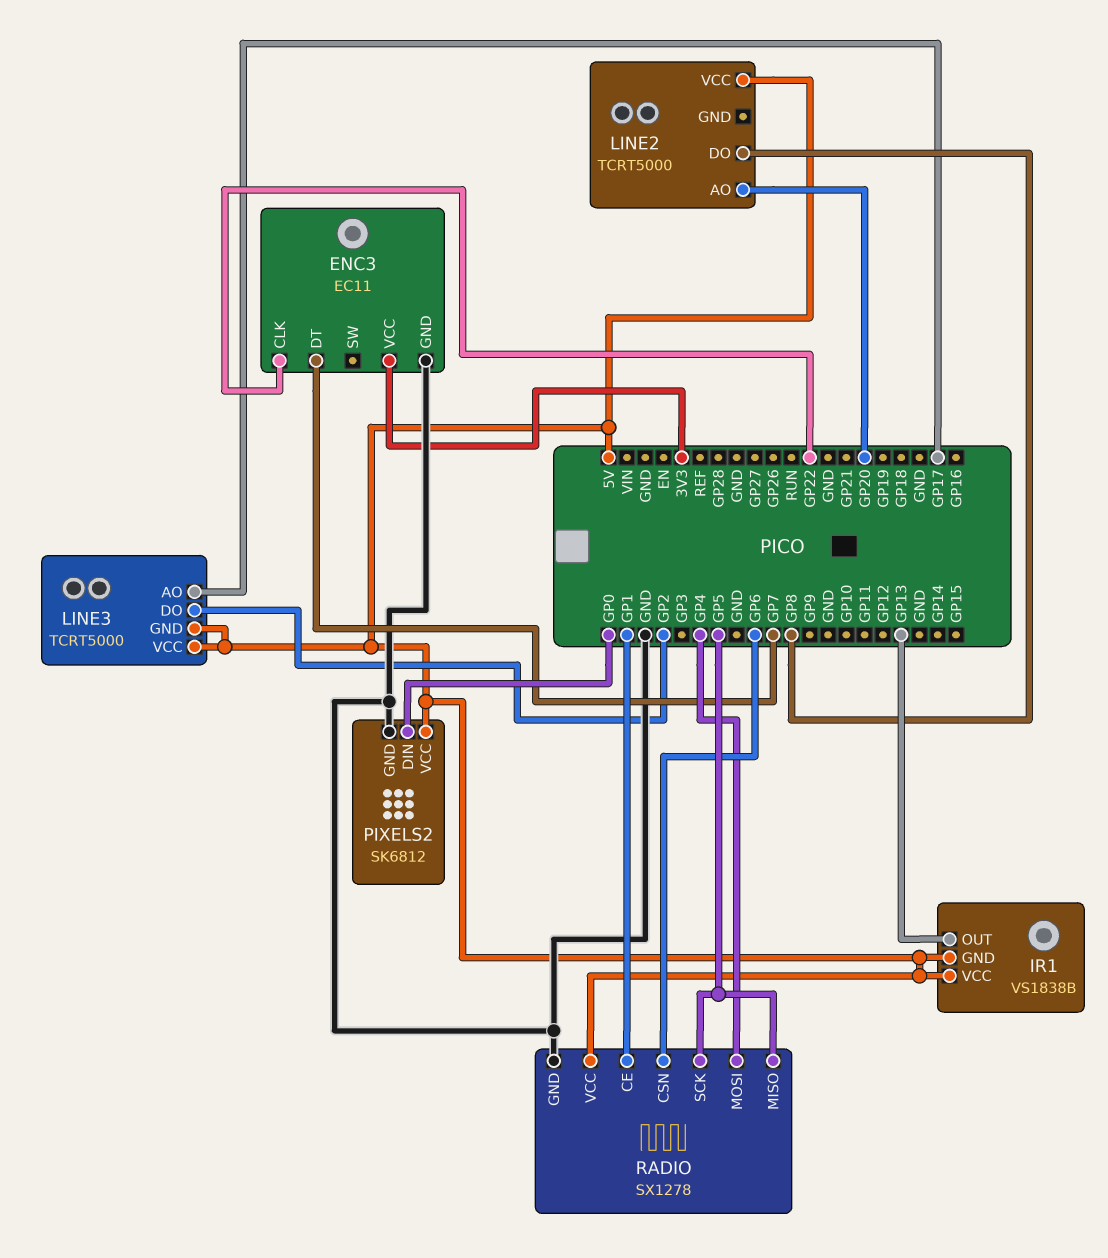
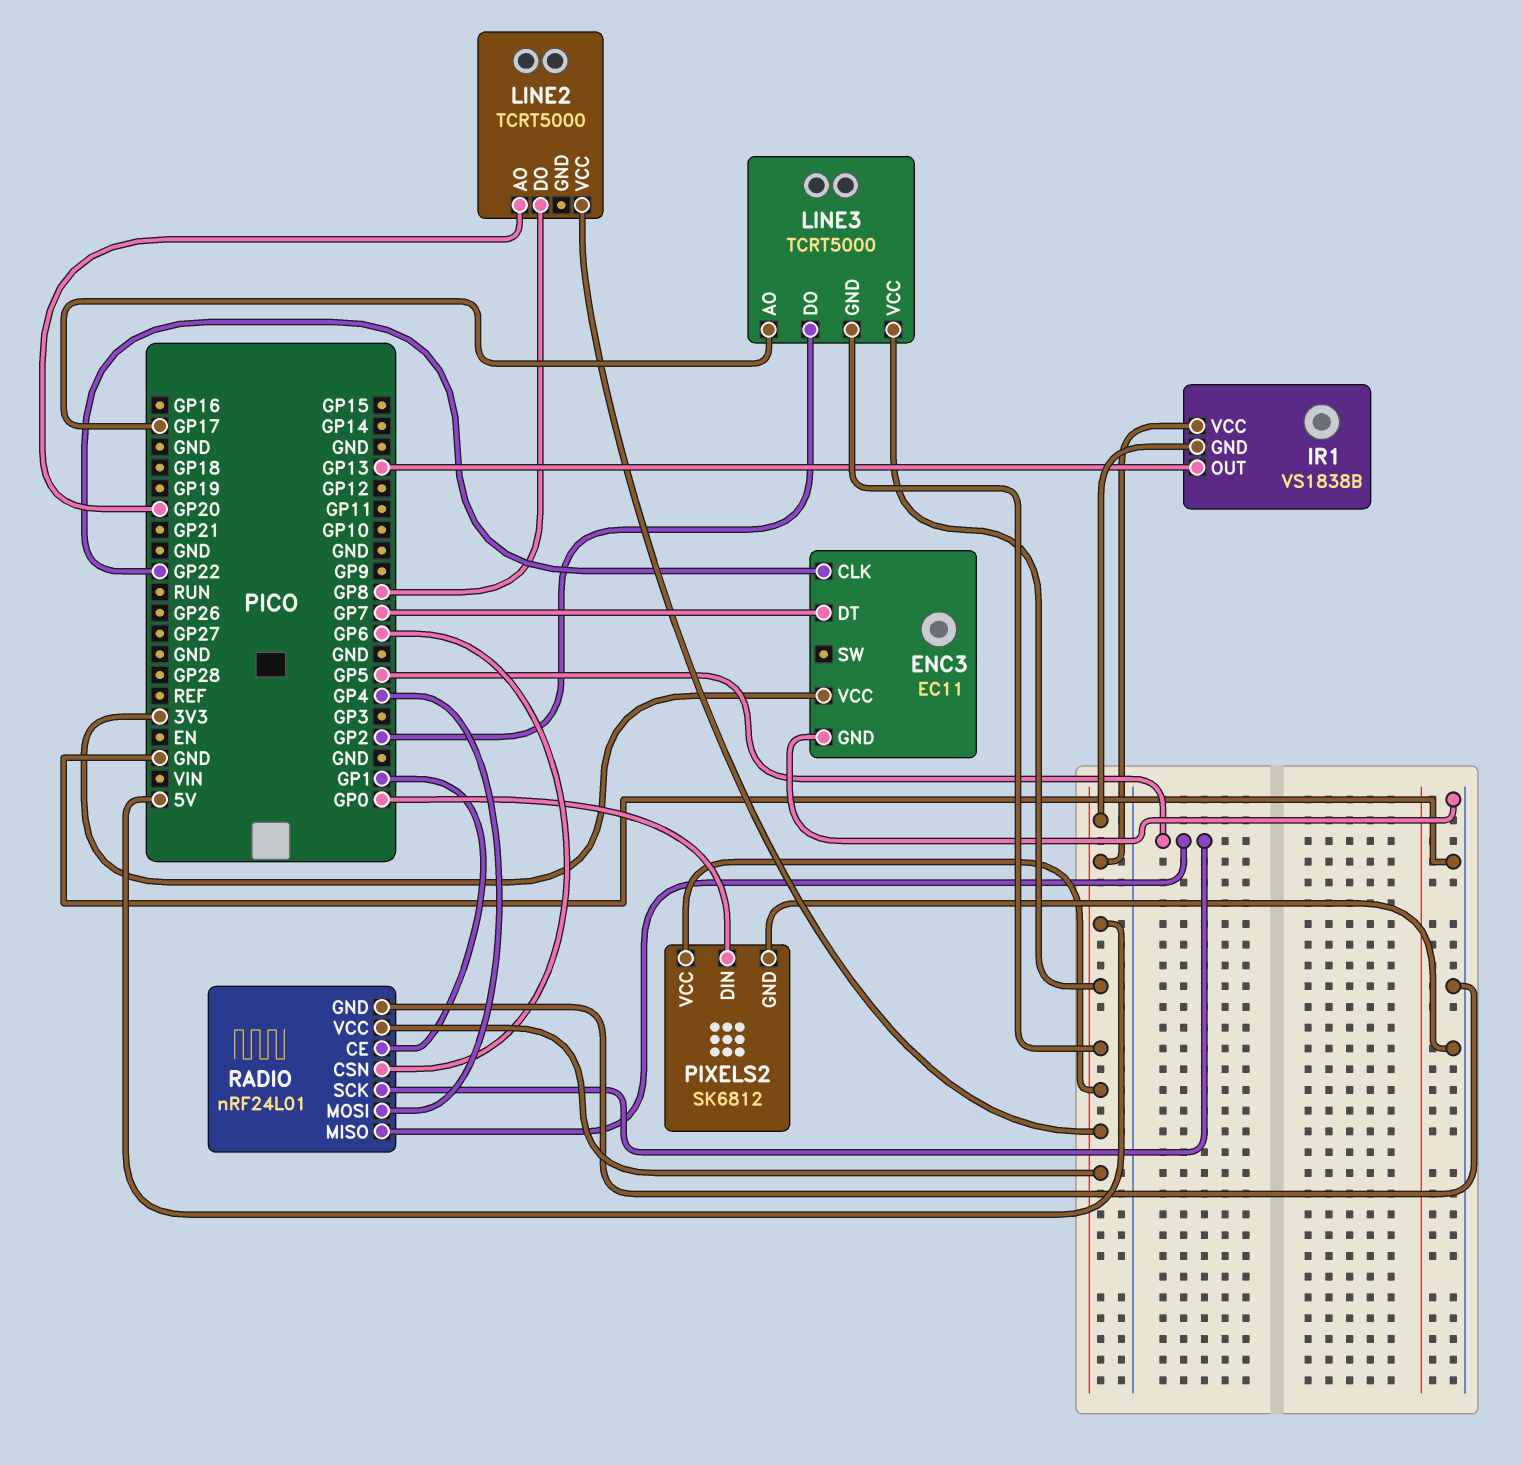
RADIO: SX1278 -> nRF24L01

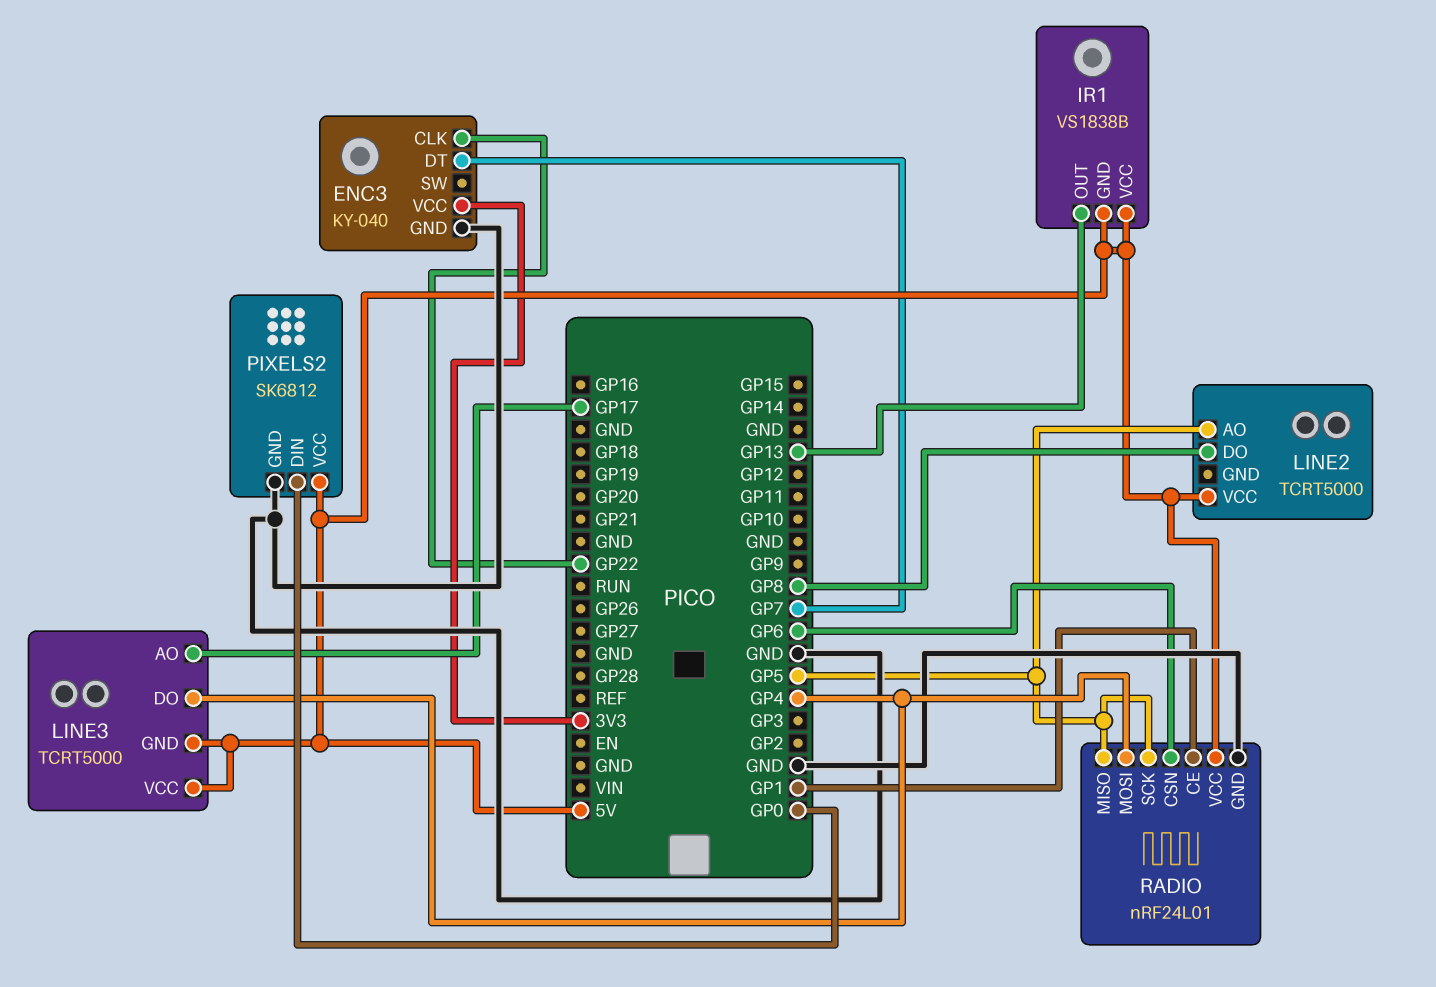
ENC3: EC11 -> KY-040
LINE2 pin AO: GP20 -> GP5
LINE3 pin DO: GP2 -> GP4

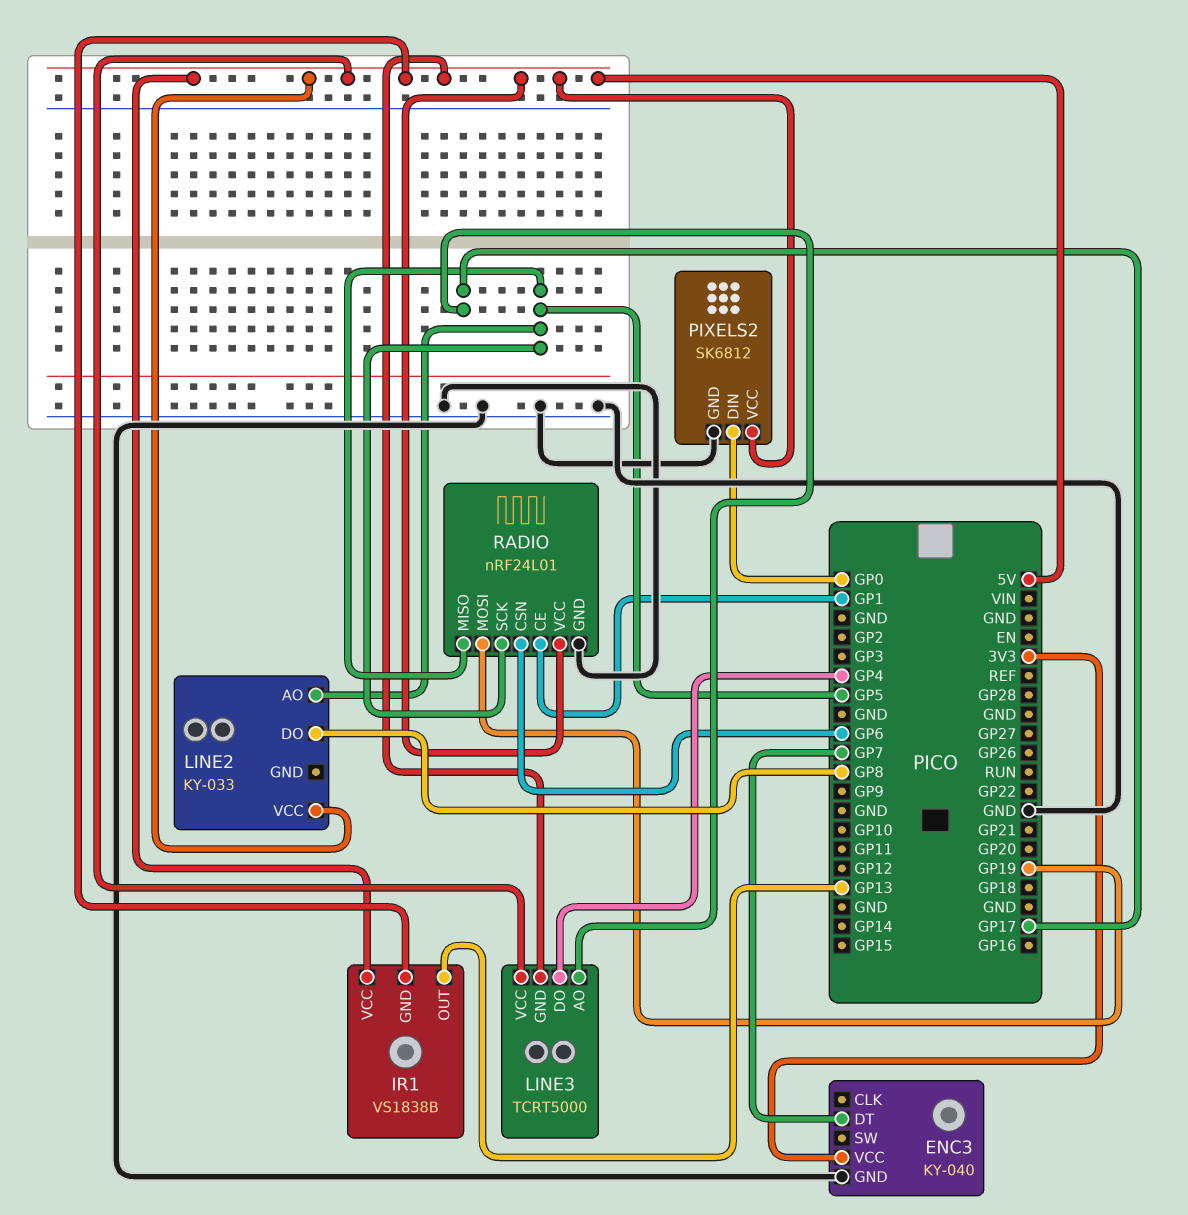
ENC3 pin CLK: GP22 -> none
LINE2: TCRT5000 -> KY-033
RADIO pin MOSI: GP4 -> GP19

